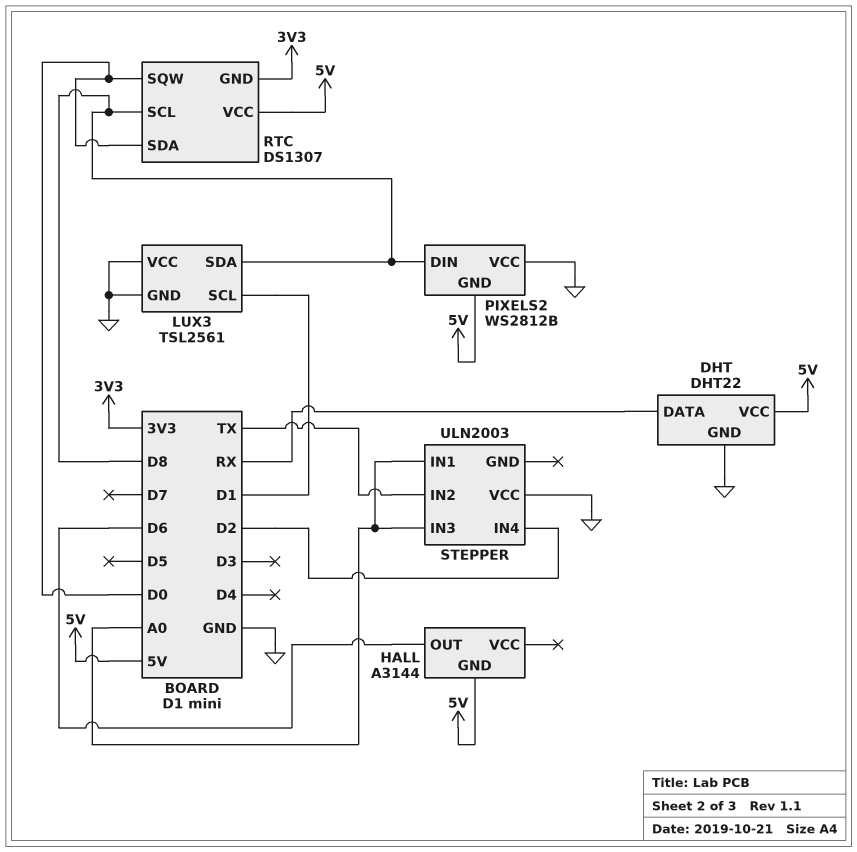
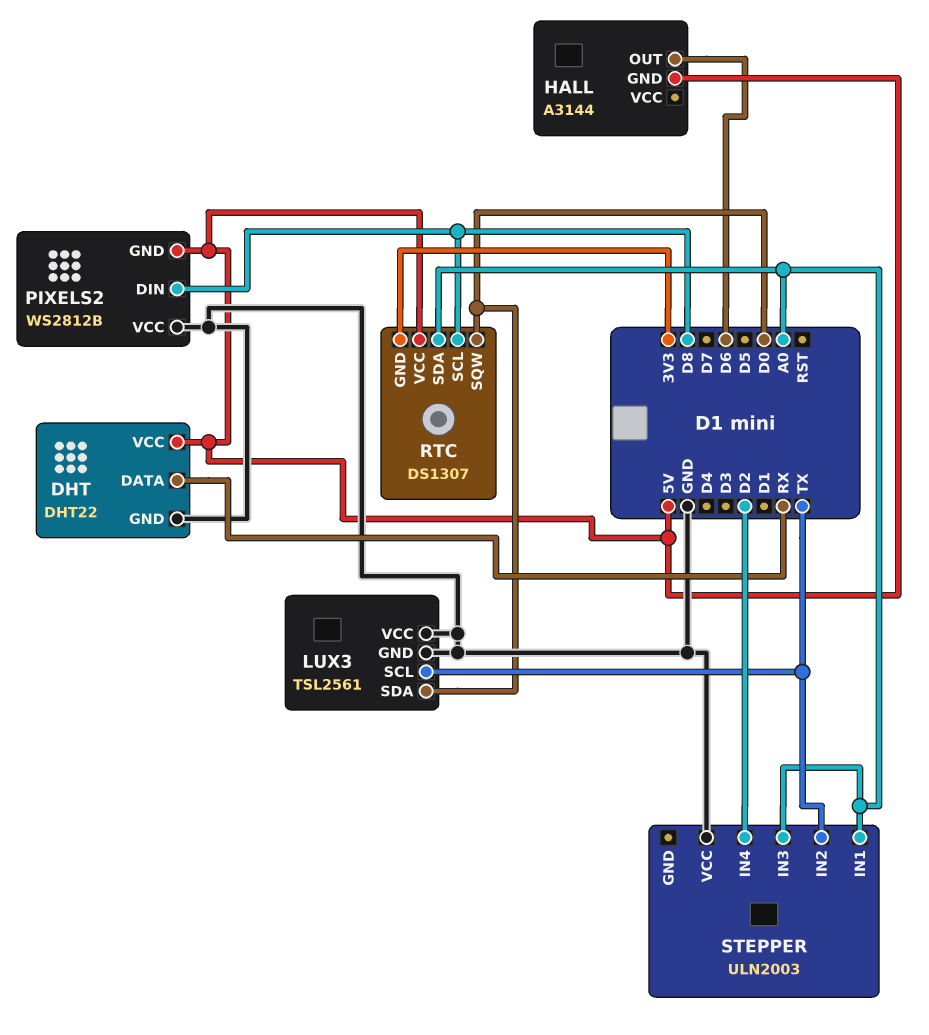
LUX3 pin SCL: D1 -> TX
LUX3 pin SDA: D8 -> D0
RTC pin SDA: D0 -> A0

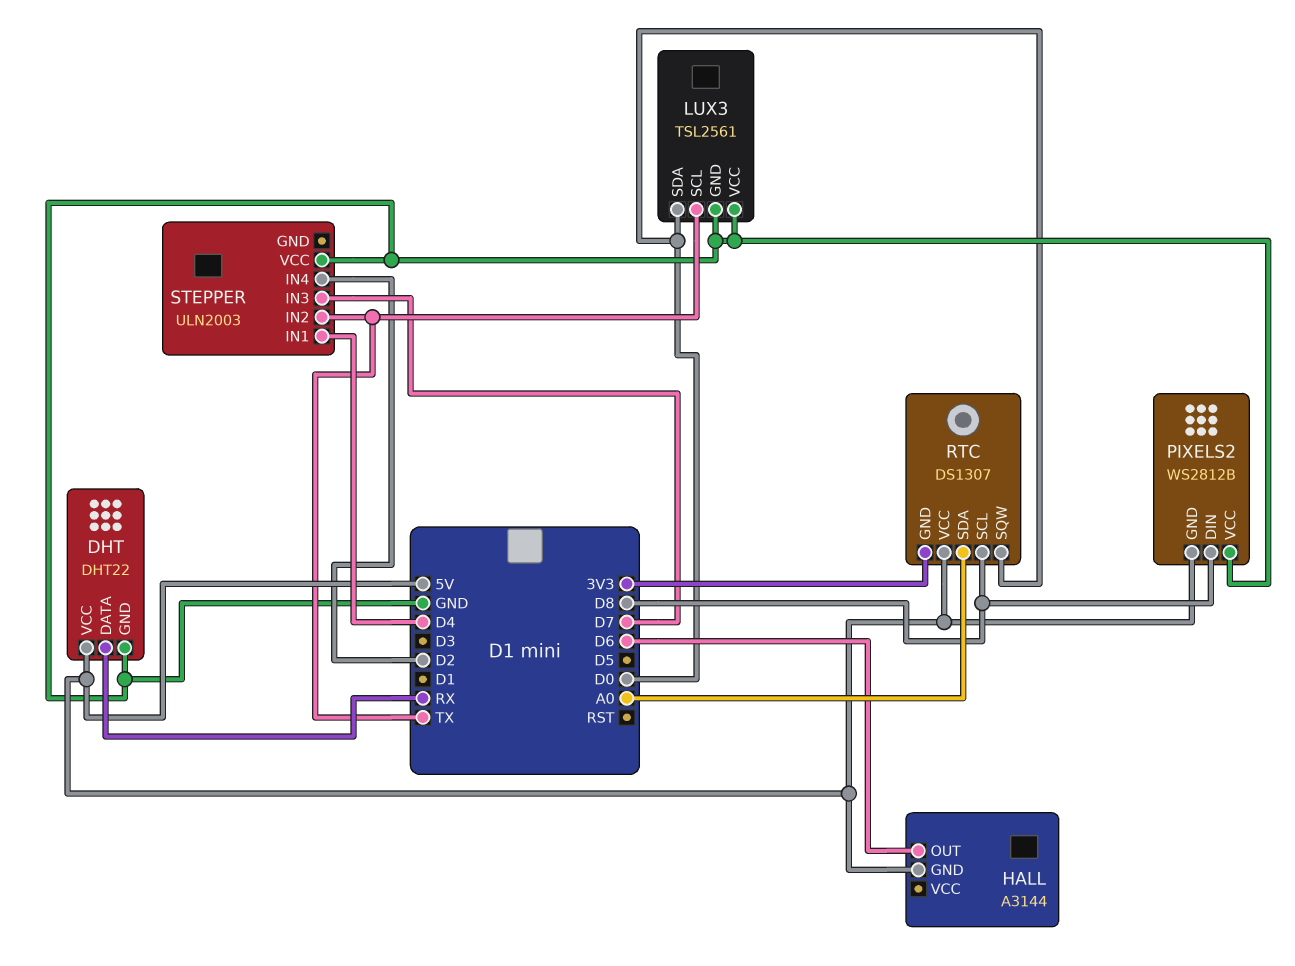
STEPPER pin IN1: A0 -> D4
STEPPER pin IN3: A0 -> D7

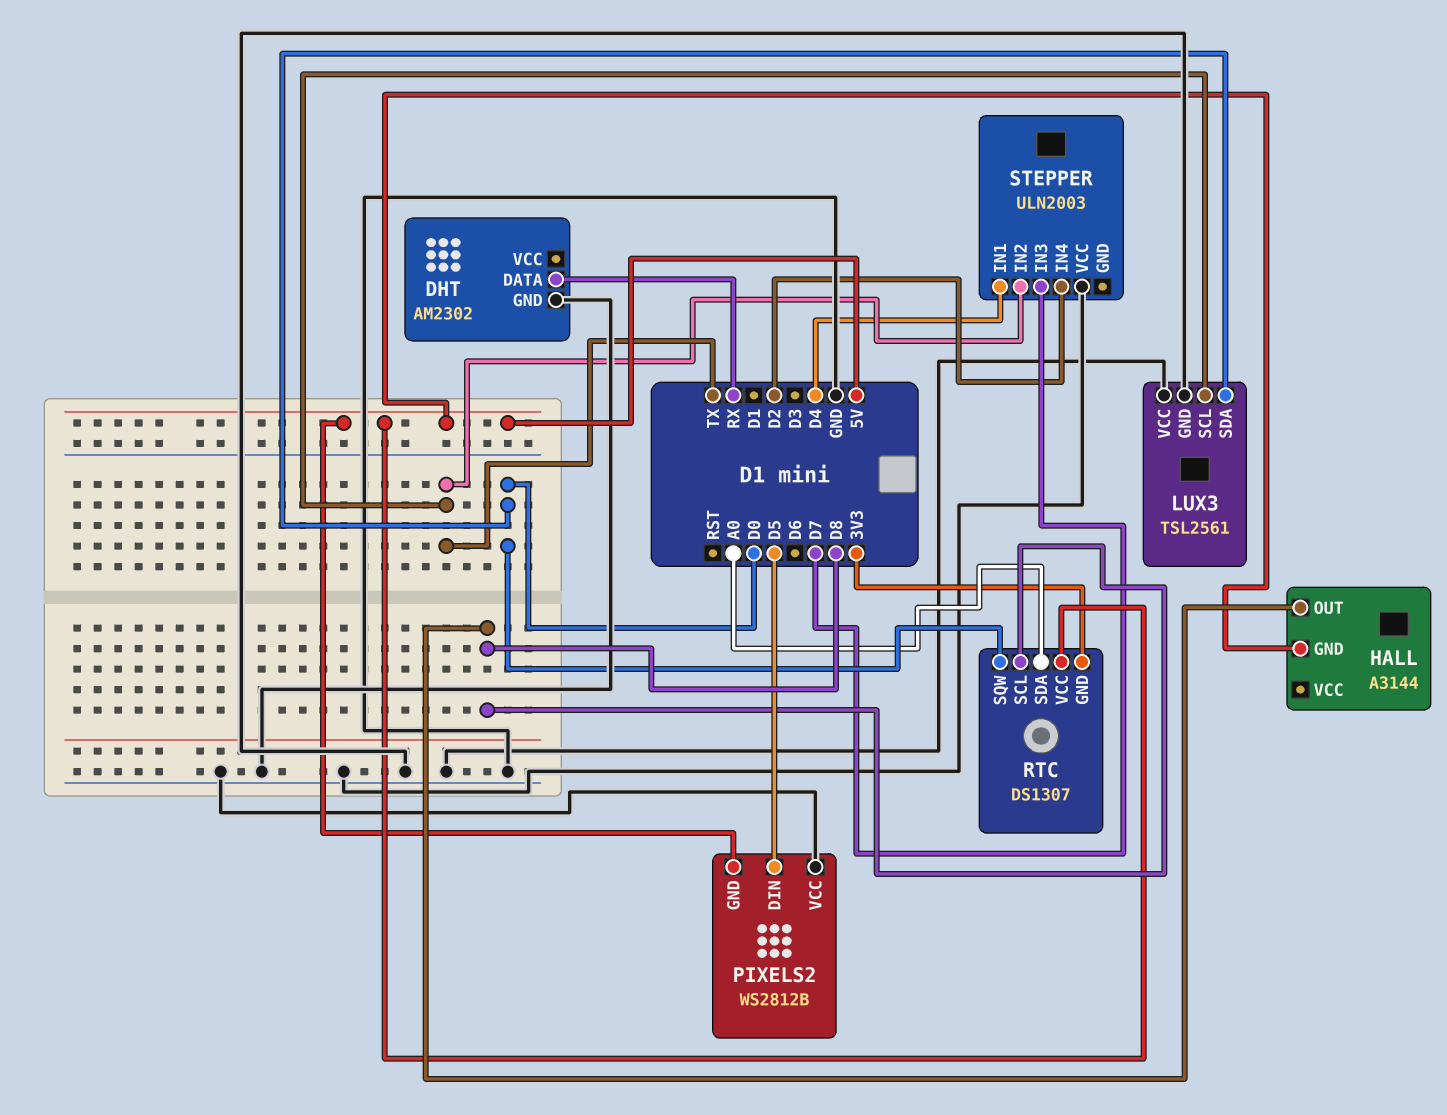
DHT: DHT22 -> AM2302
DHT pin VCC: 5V -> none
HALL pin OUT: D6 -> D8
PIXELS2 pin DIN: D8 -> D5

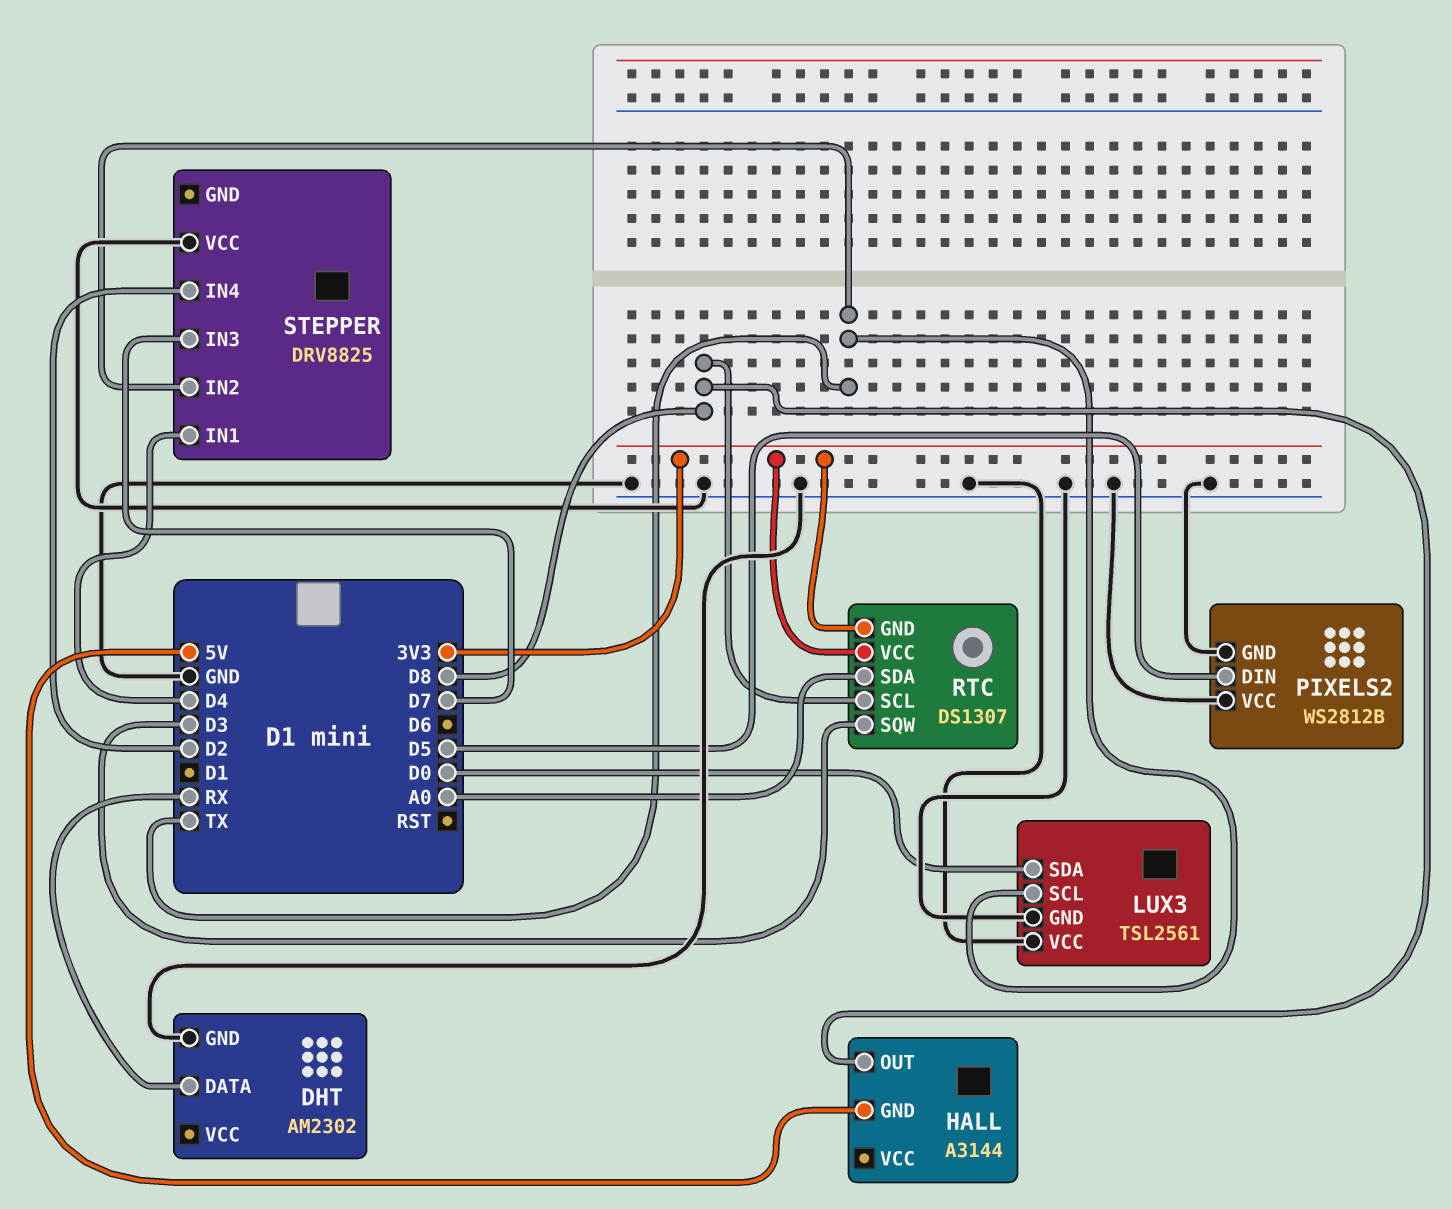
PIXELS2 pin GND: 5V -> GND
RTC pin SQW: D0 -> D3
RTC pin VCC: 5V -> 3V3
STEPPER: ULN2003 -> DRV8825

